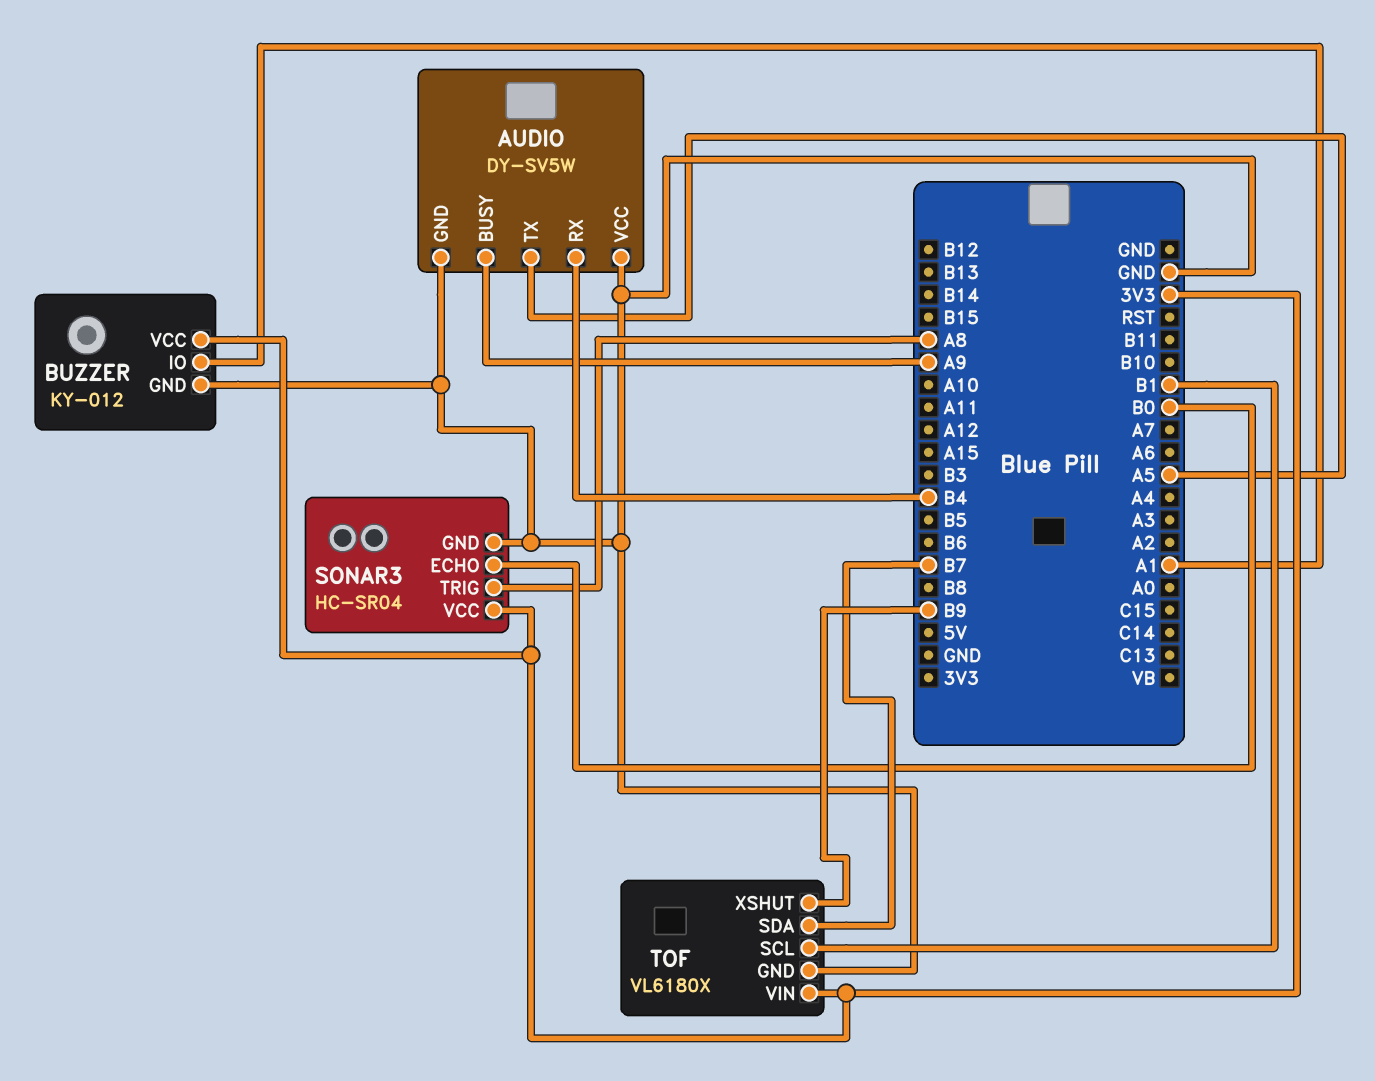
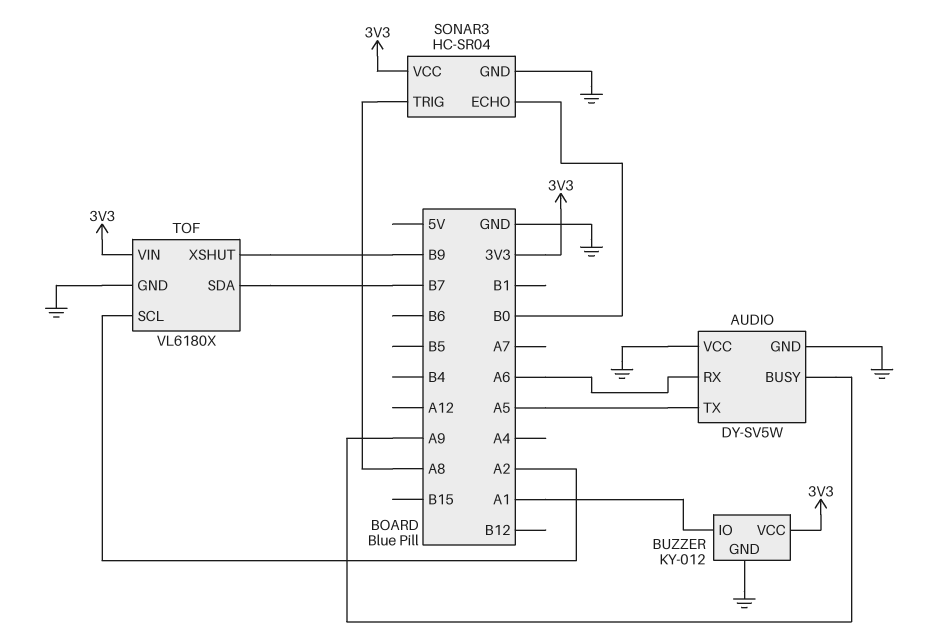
AUDIO pin RX: B4 -> A6
TOF pin SCL: B1 -> A2

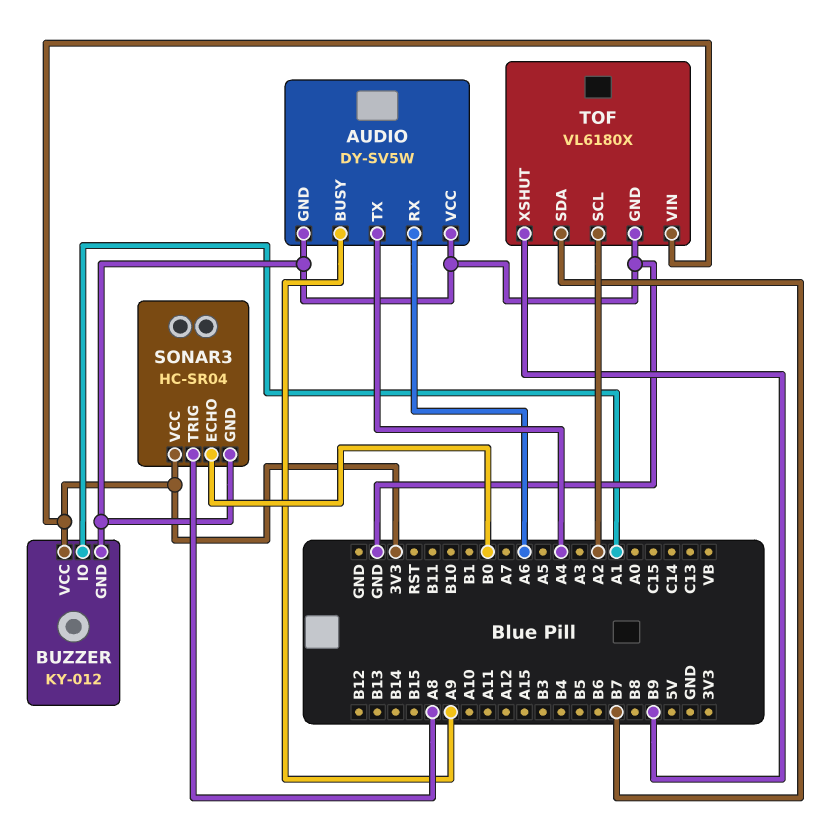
AUDIO pin TX: A5 -> A4

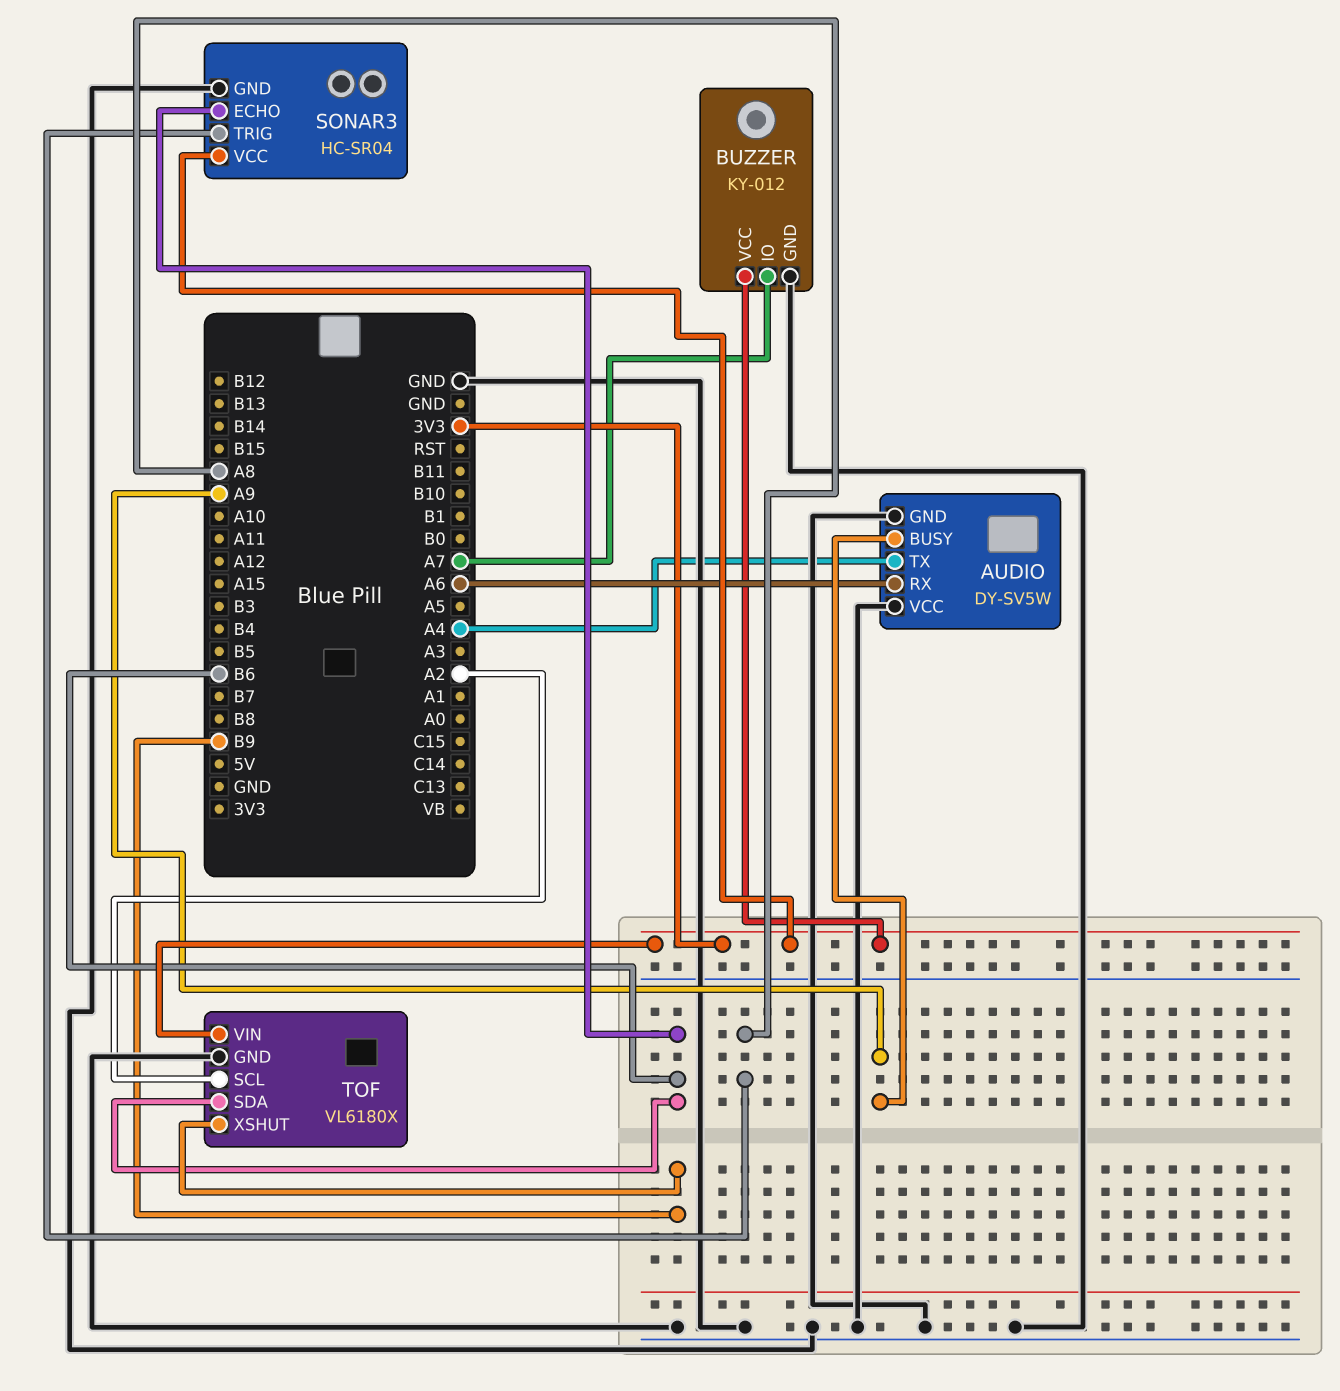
BUZZER pin IO: A1 -> A7
SONAR3 pin ECHO: B0 -> B6
TOF pin SDA: B7 -> B6

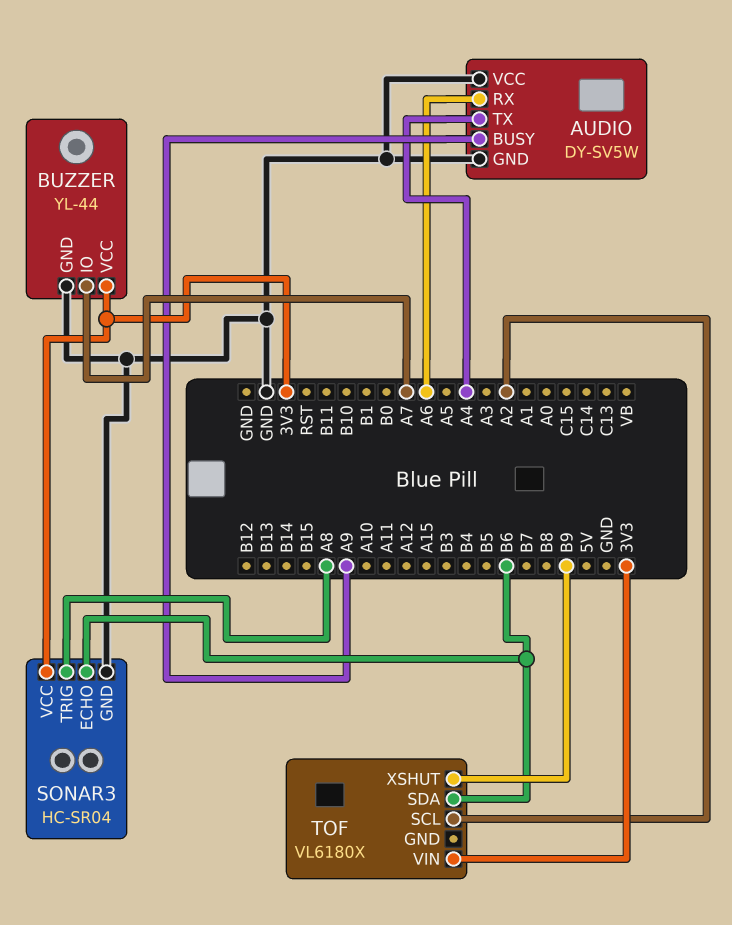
BUZZER: KY-012 -> YL-44
TOF pin GND: GND -> none

